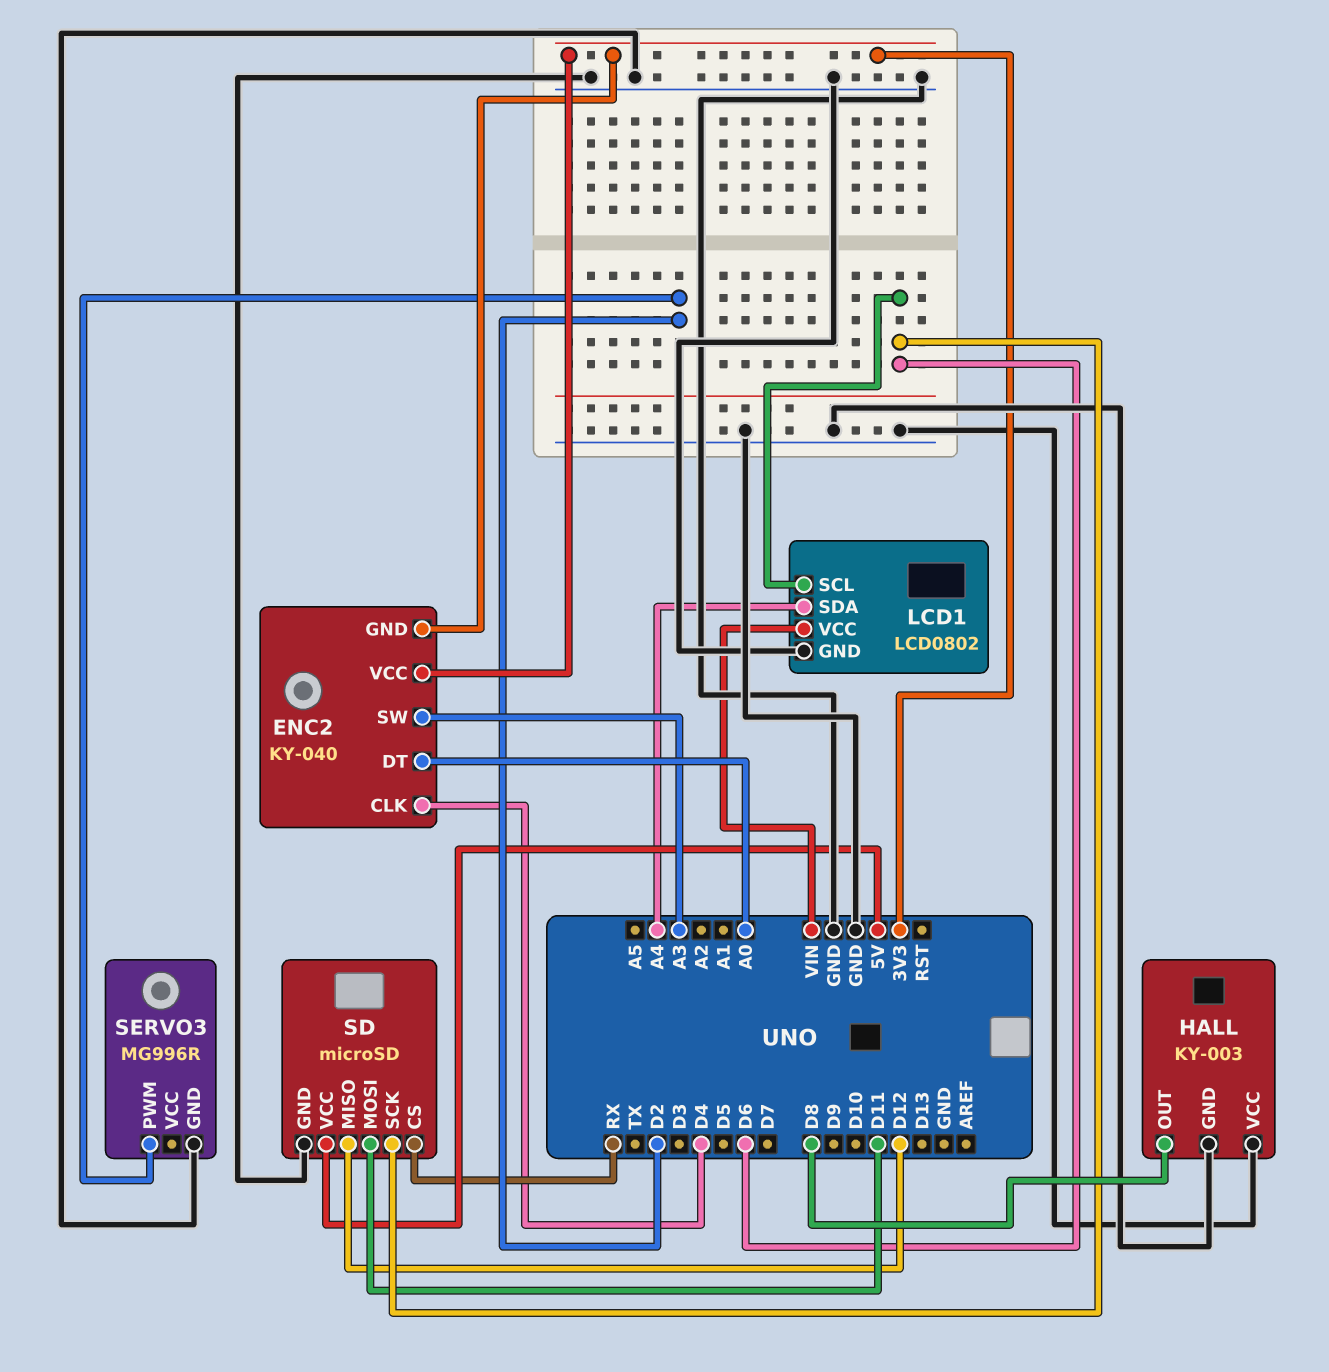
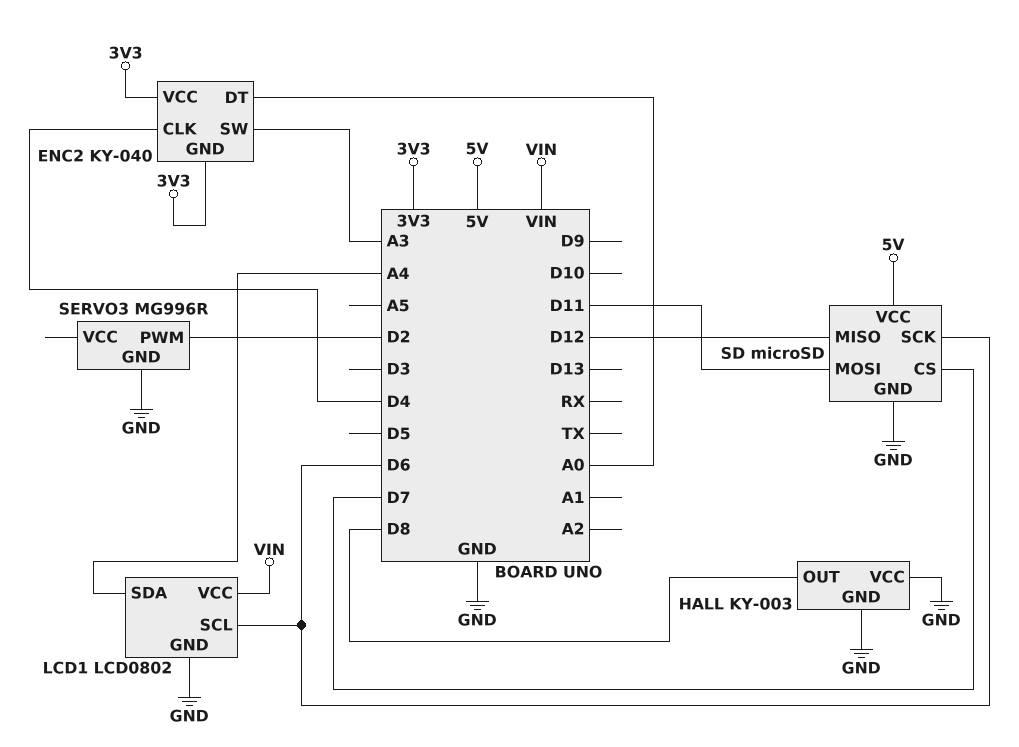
SD pin CS: RX -> D7

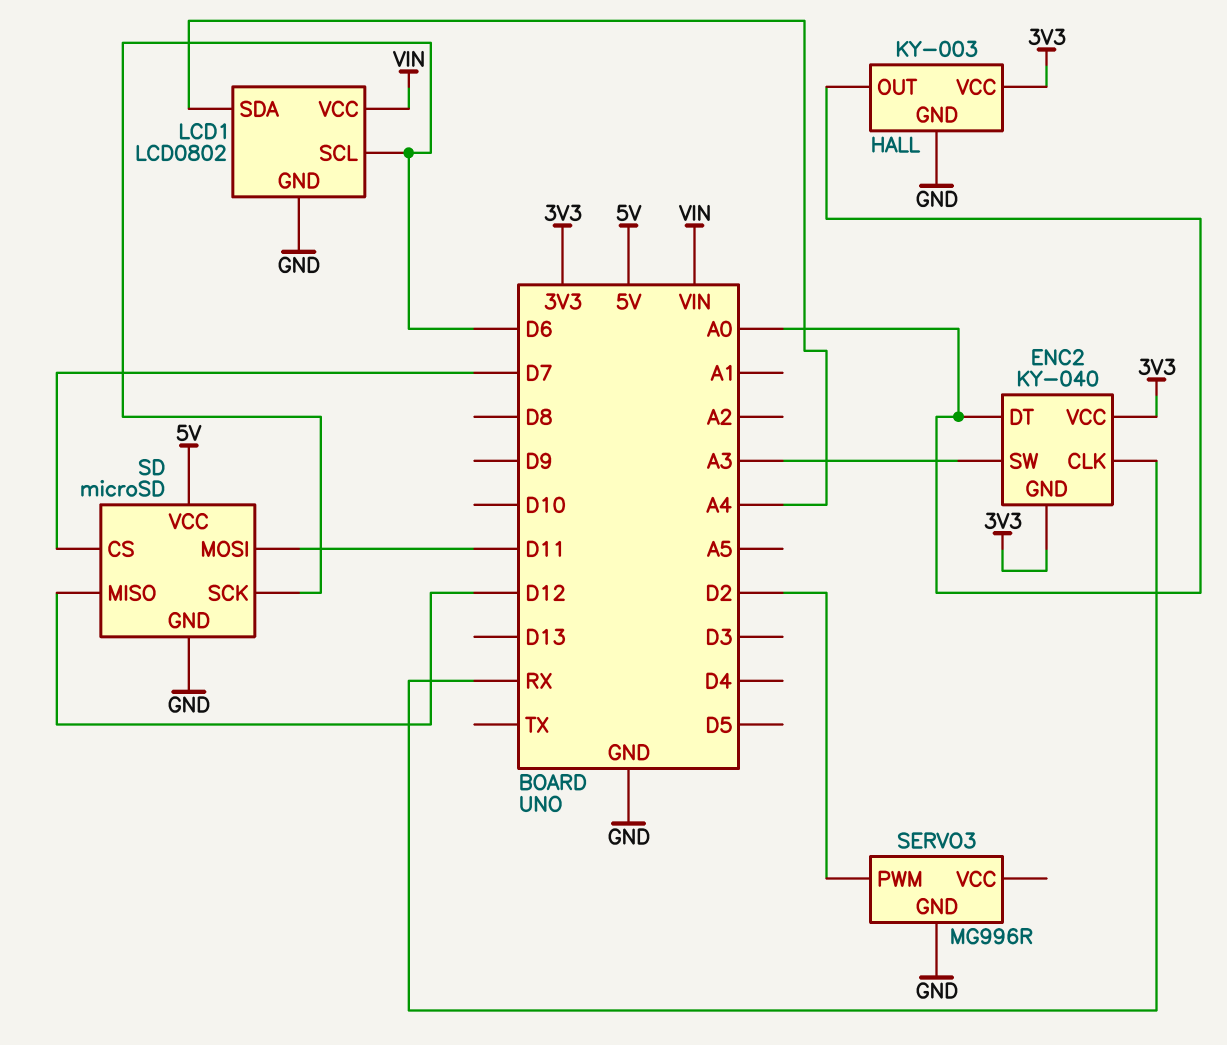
ENC2 pin CLK: D4 -> RX
HALL pin OUT: D8 -> A0
HALL pin VCC: GND -> 3V3

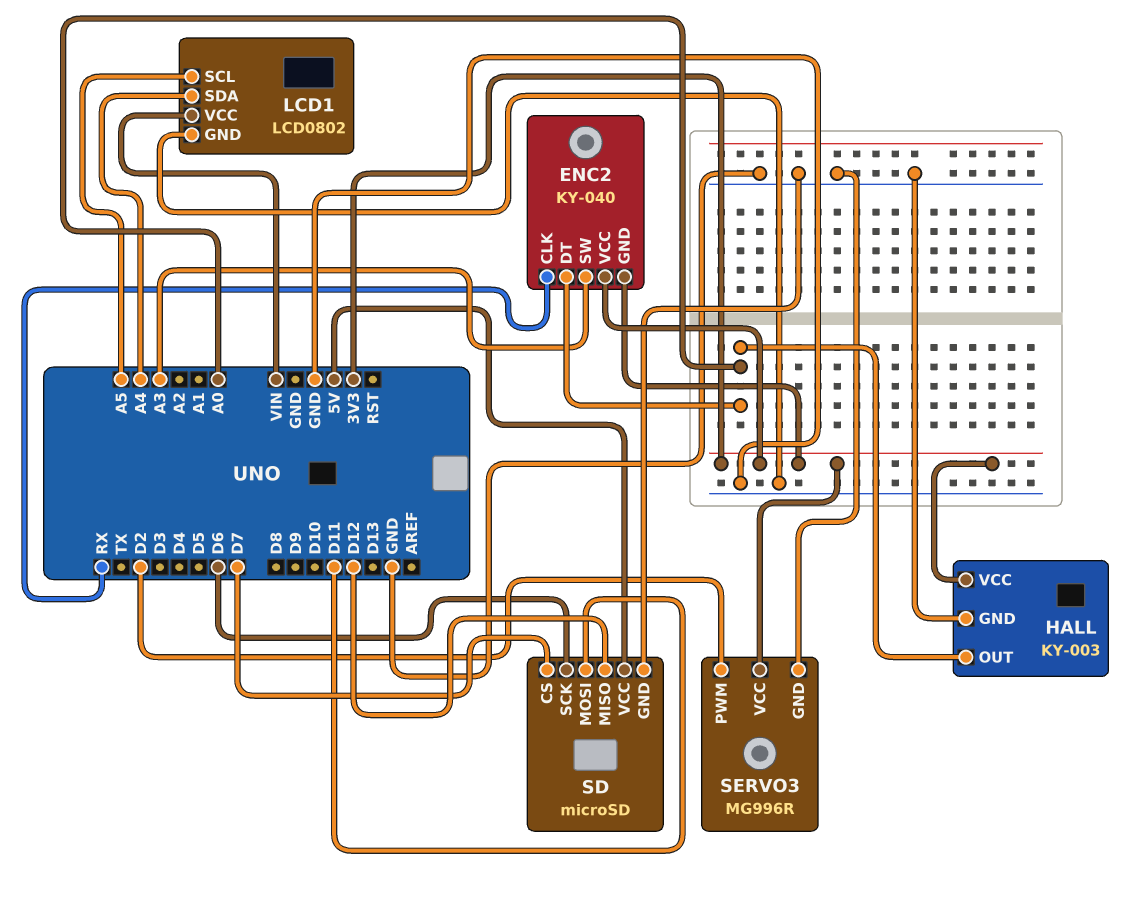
LCD1 pin SCL: D6 -> A5
SERVO3 pin VCC: none -> 3V3

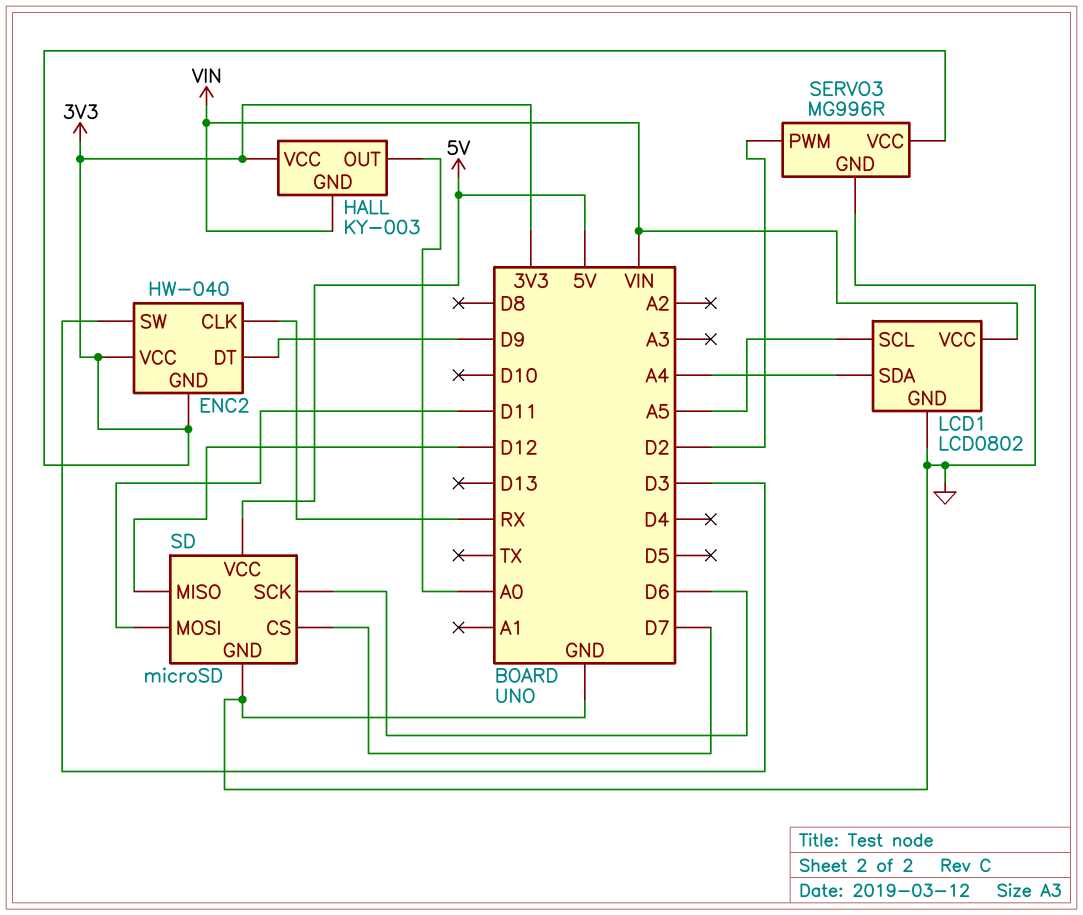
ENC2: KY-040 -> HW-040
ENC2 pin DT: A0 -> D9
ENC2 pin SW: A3 -> D3
HALL pin GND: GND -> VIN

